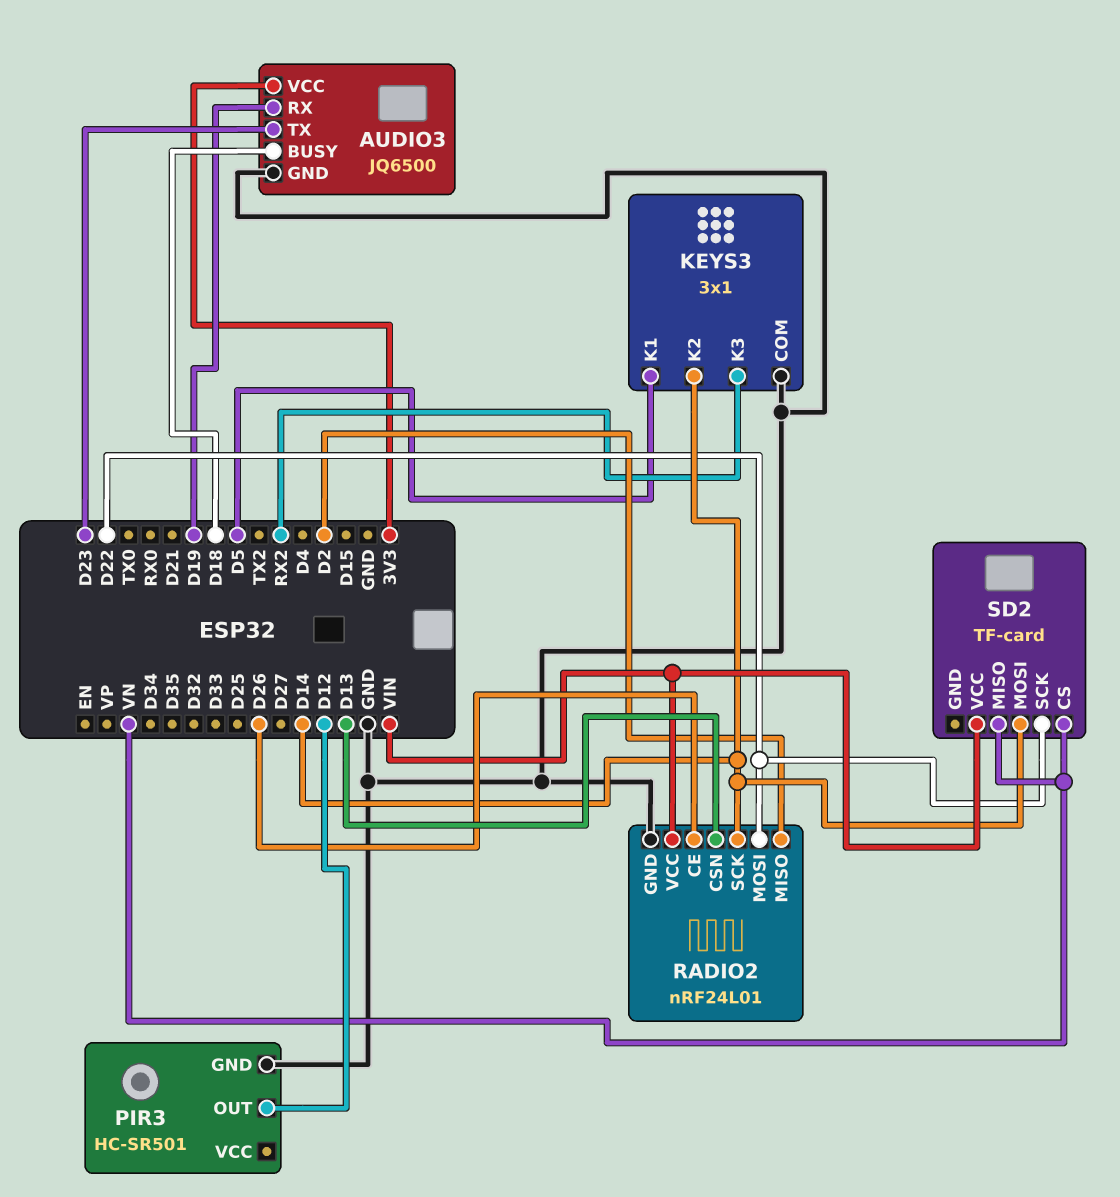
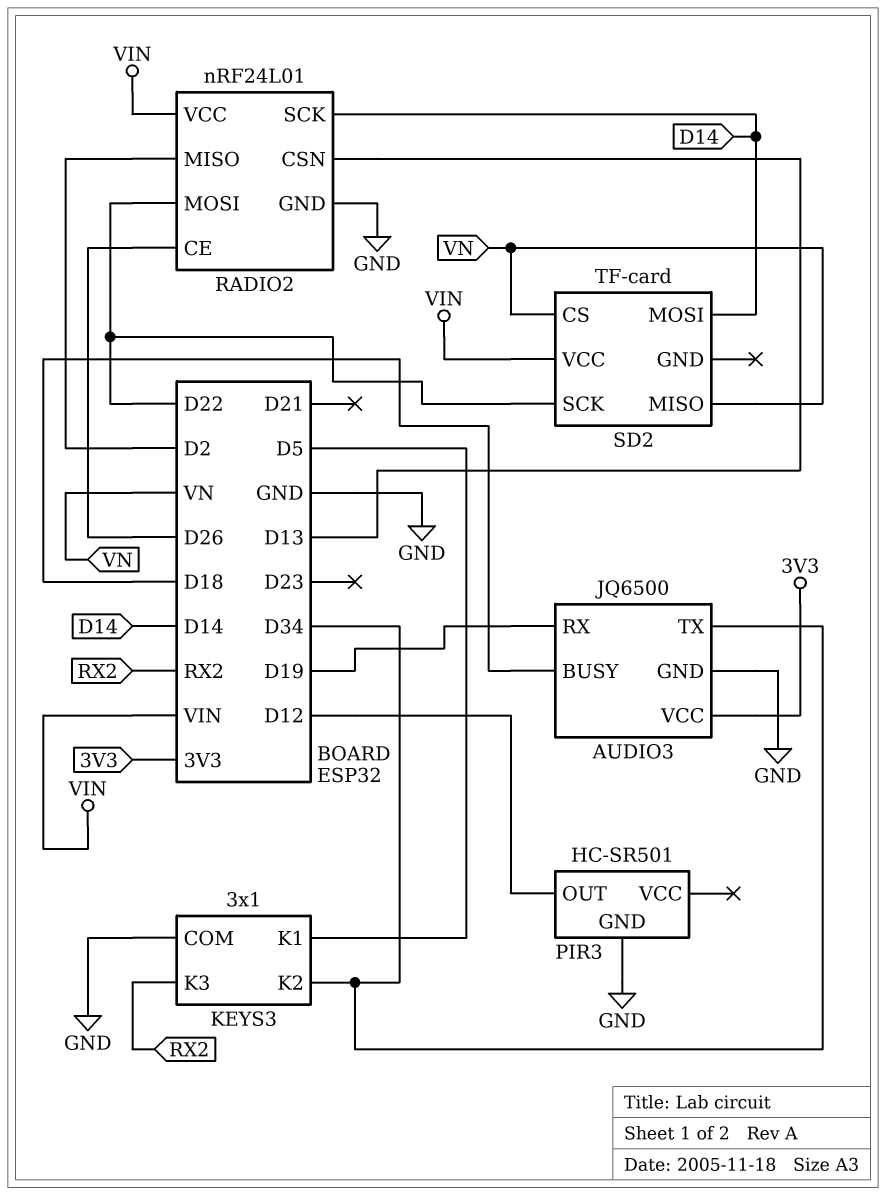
AUDIO3 pin TX: D23 -> D34
KEYS3 pin K2: D14 -> D34

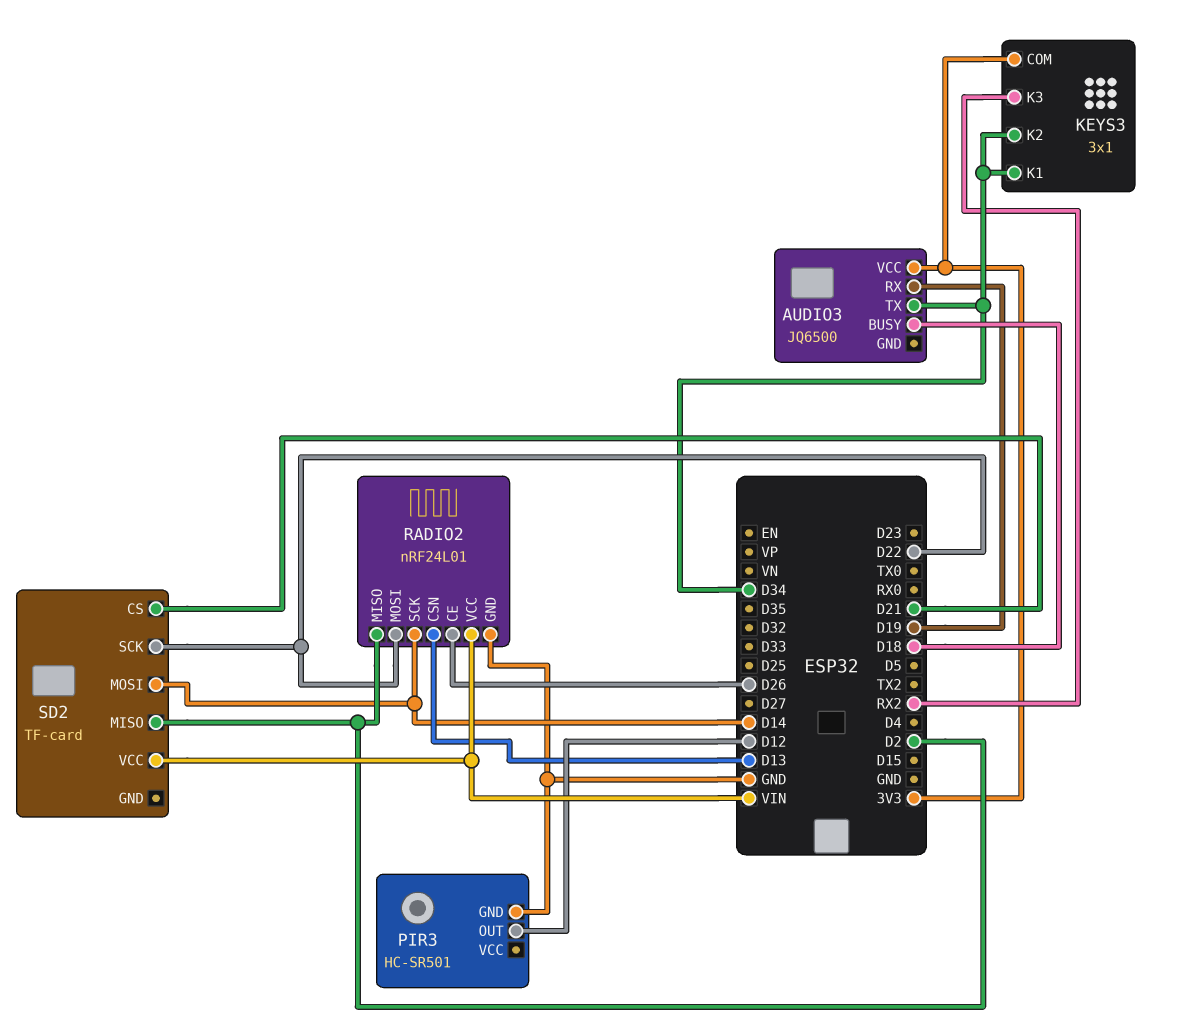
AUDIO3 pin GND: GND -> none
KEYS3 pin COM: GND -> 3V3
KEYS3 pin K1: D5 -> D34
SD2 pin CS: VN -> D21
SD2 pin MISO: VN -> D2

